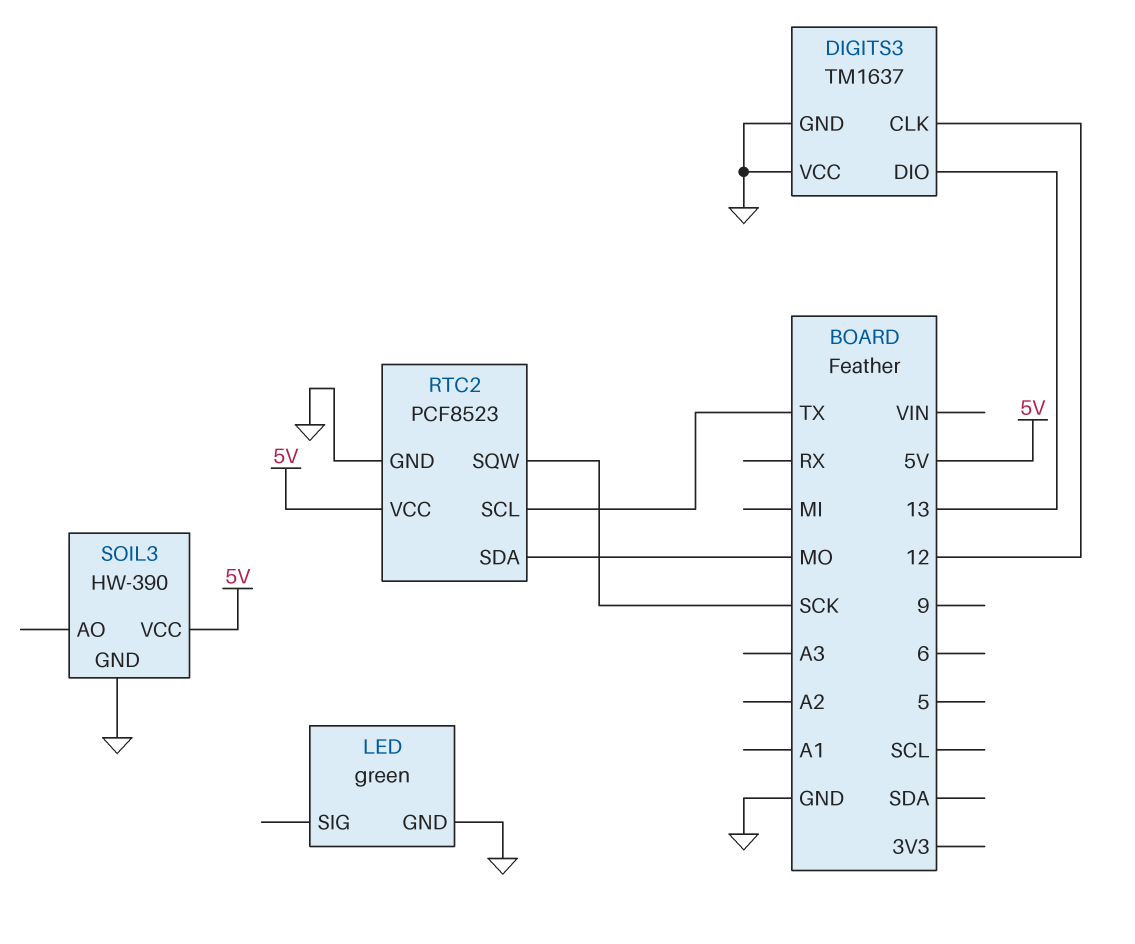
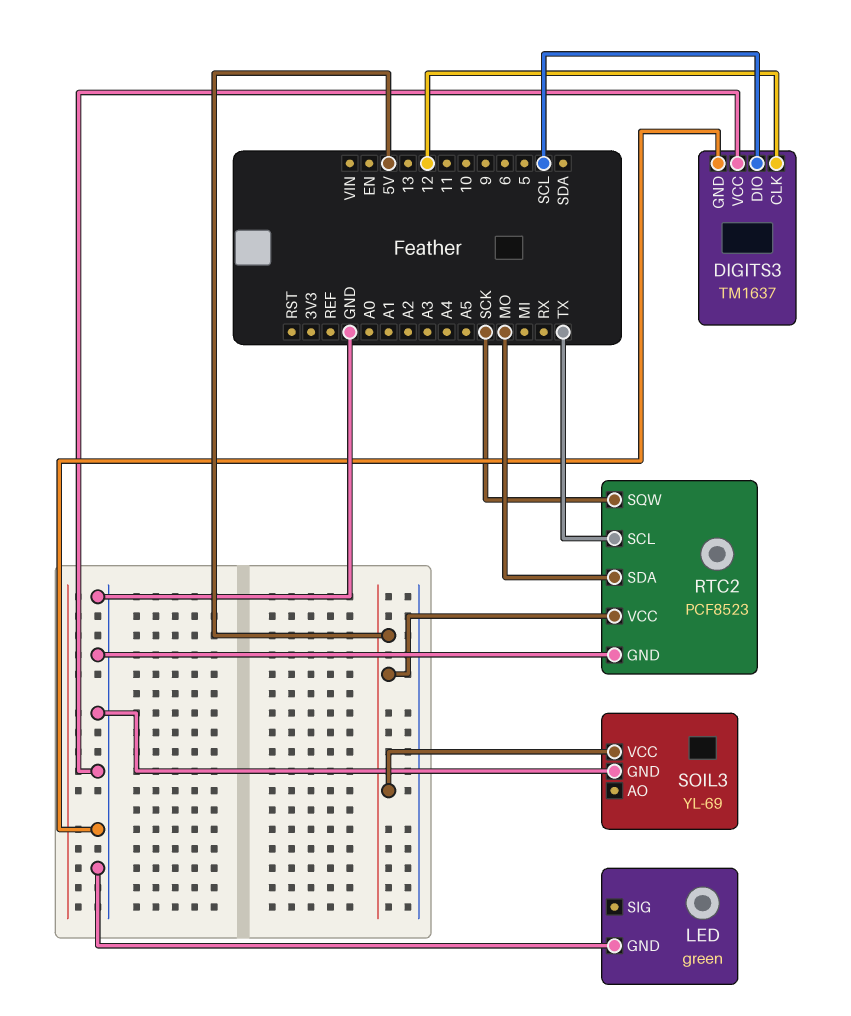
DIGITS3 pin DIO: 13 -> SCL
SOIL3: HW-390 -> YL-69

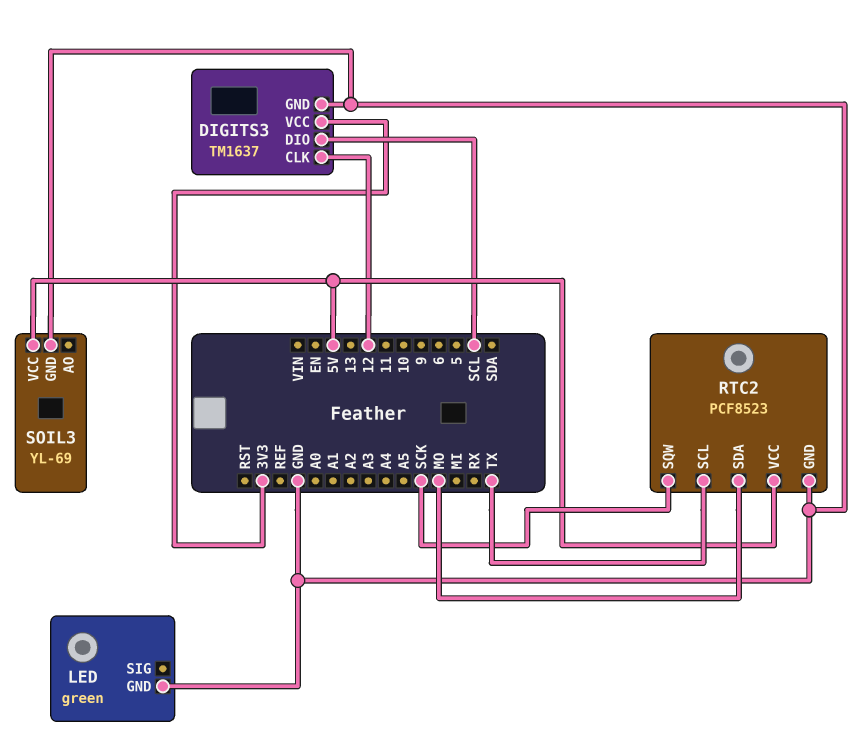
DIGITS3 pin VCC: GND -> 3V3

